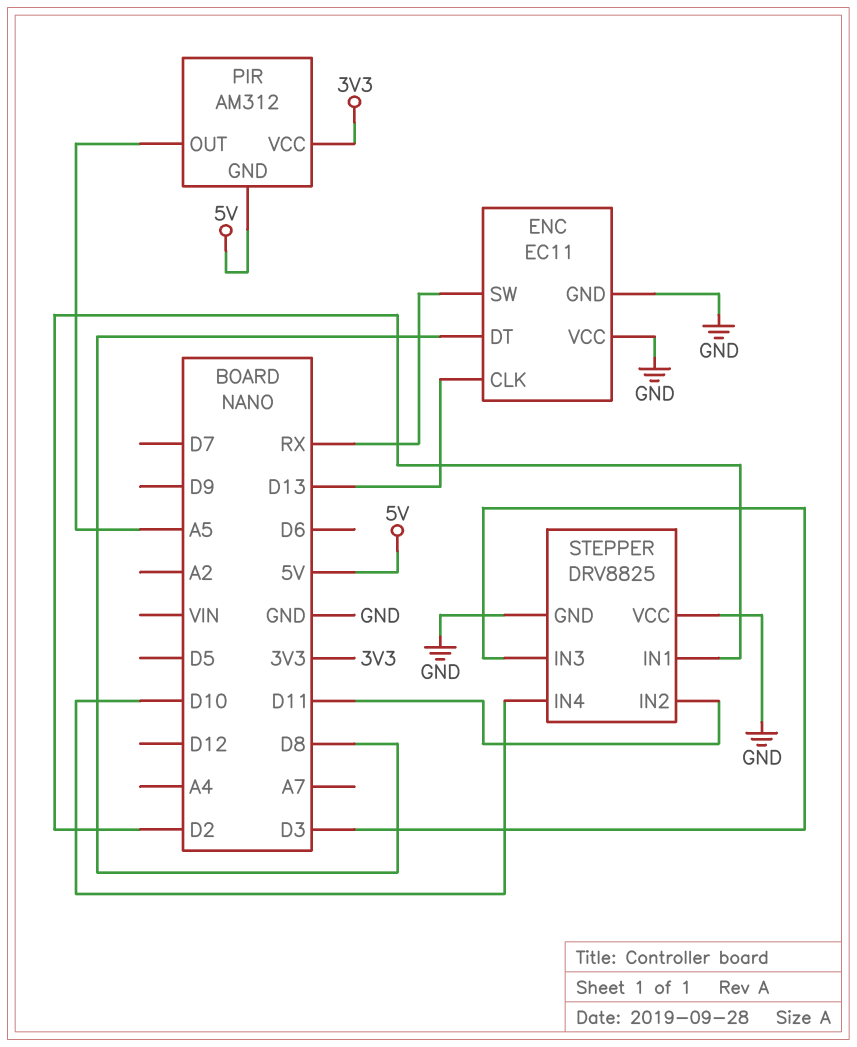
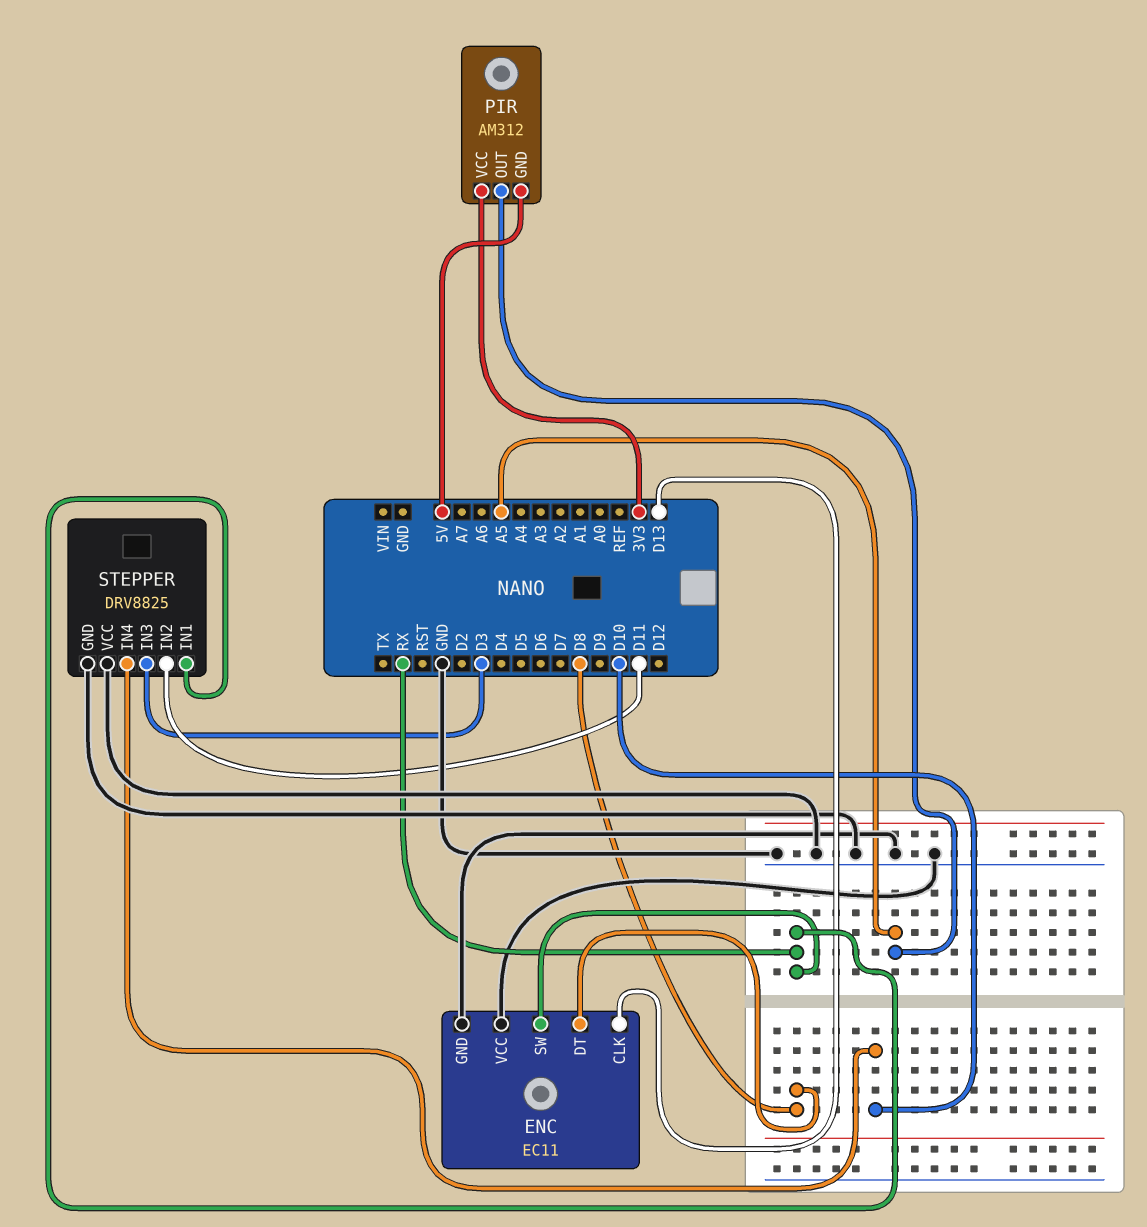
STEPPER pin IN1: D2 -> RX

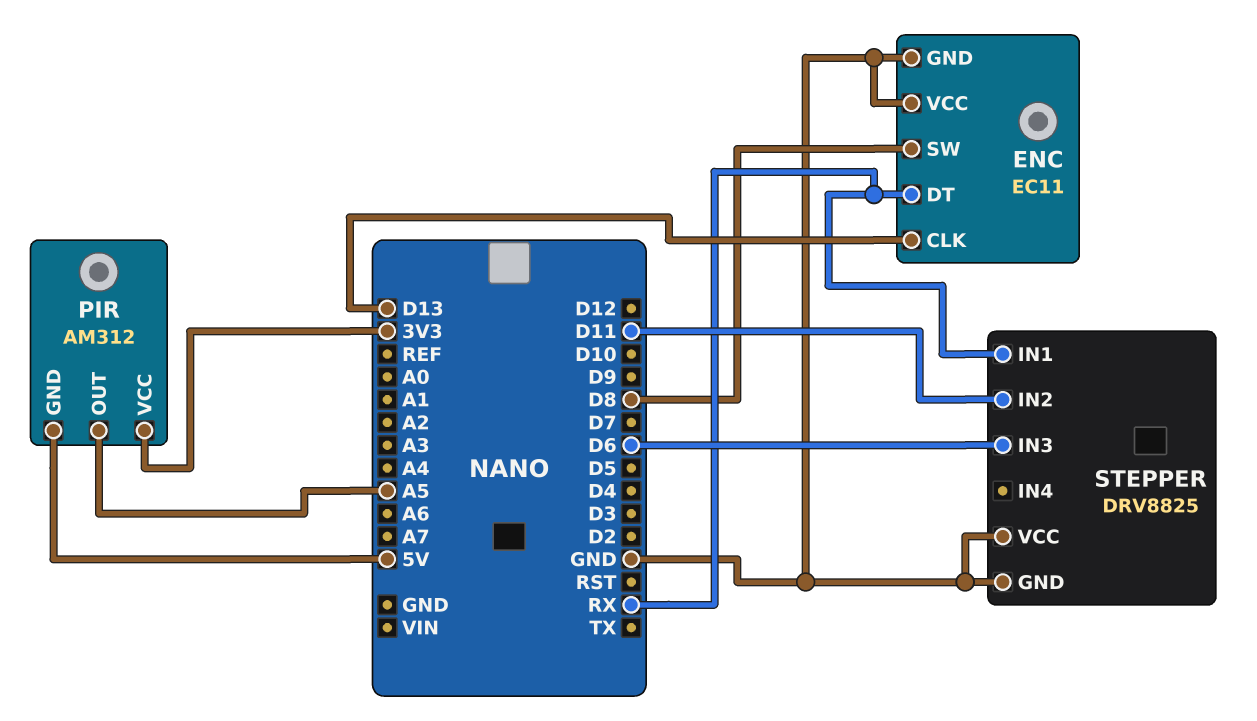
ENC pin DT: D8 -> RX
ENC pin SW: RX -> D8
STEPPER pin IN3: D3 -> D6
STEPPER pin IN4: D10 -> none

